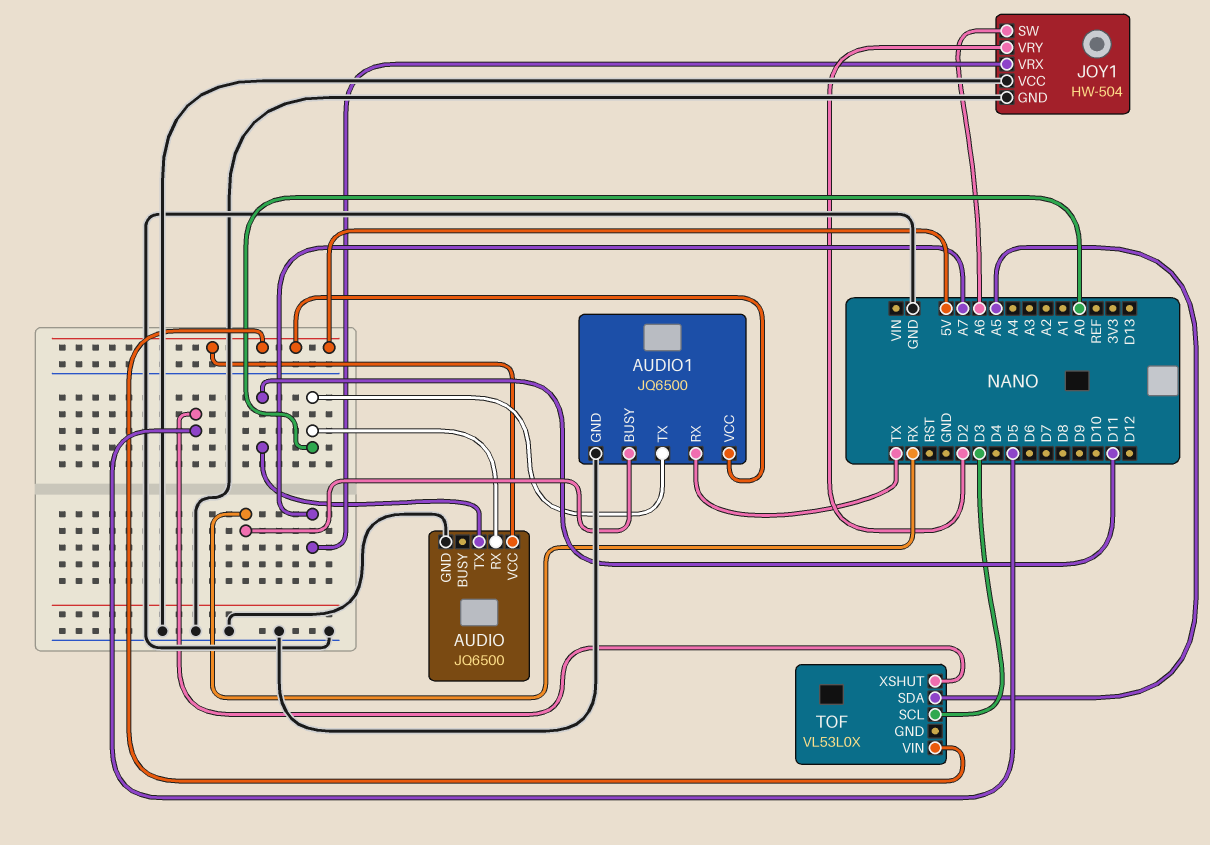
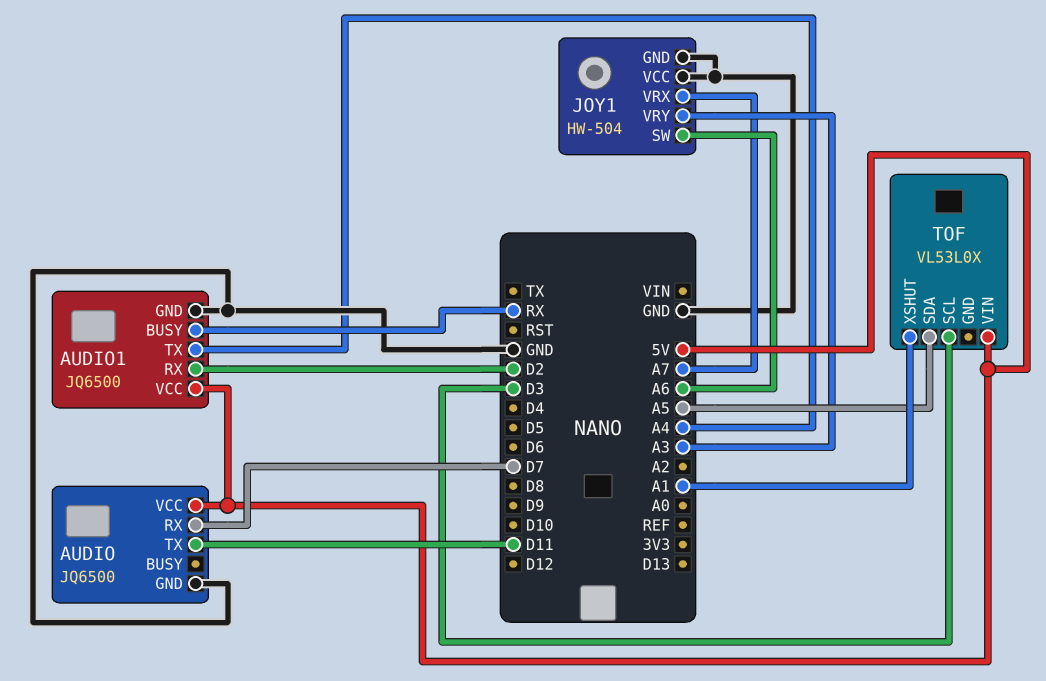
AUDIO pin RX: A0 -> D7
AUDIO1 pin RX: TX -> D2
AUDIO1 pin TX: A0 -> A4
JOY1 pin VRY: D2 -> A3
TOF pin XSHUT: D5 -> A1

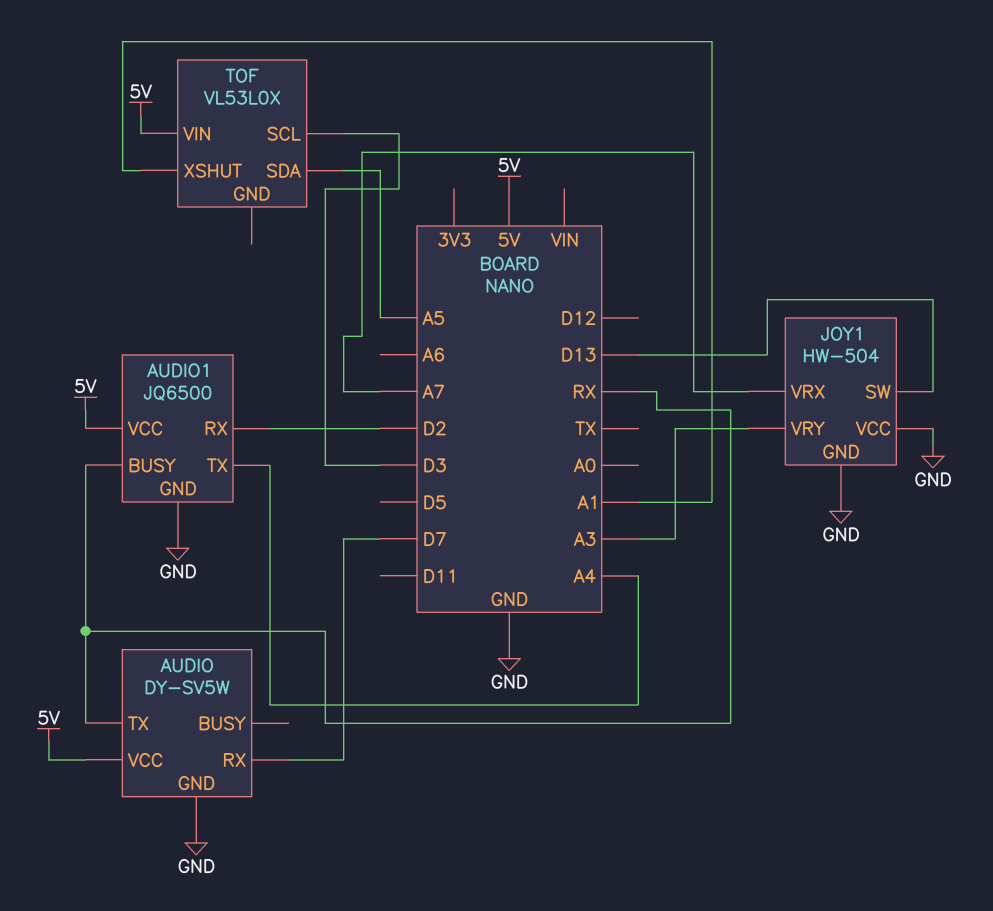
AUDIO: JQ6500 -> DY-SV5W
AUDIO pin TX: D11 -> RX
JOY1 pin SW: A6 -> D13

